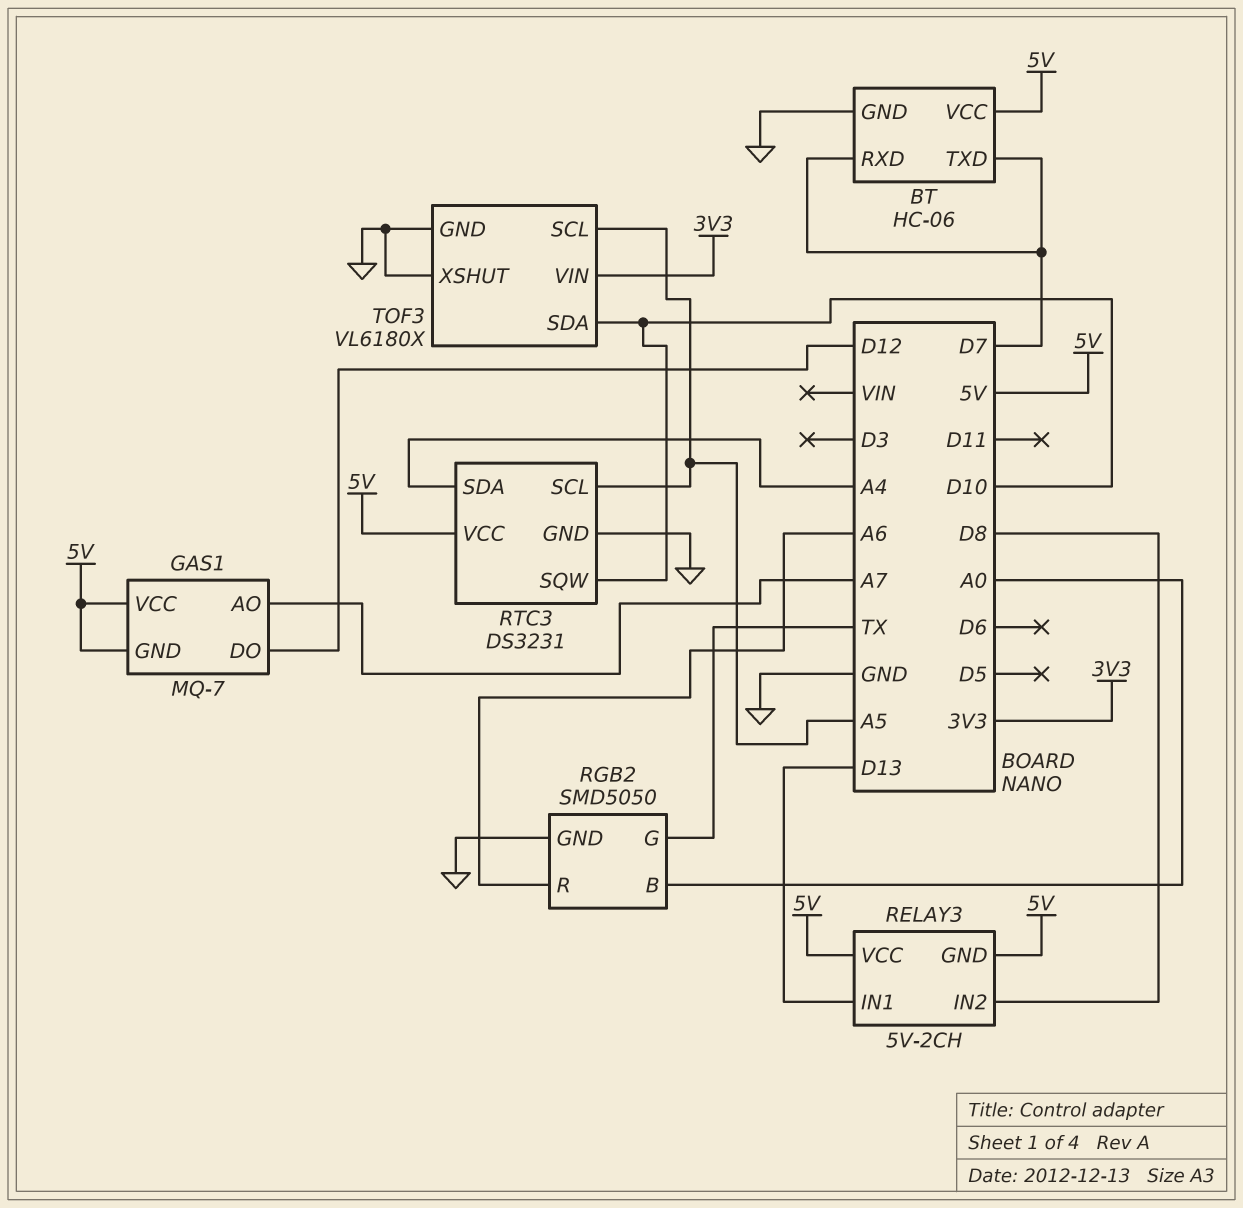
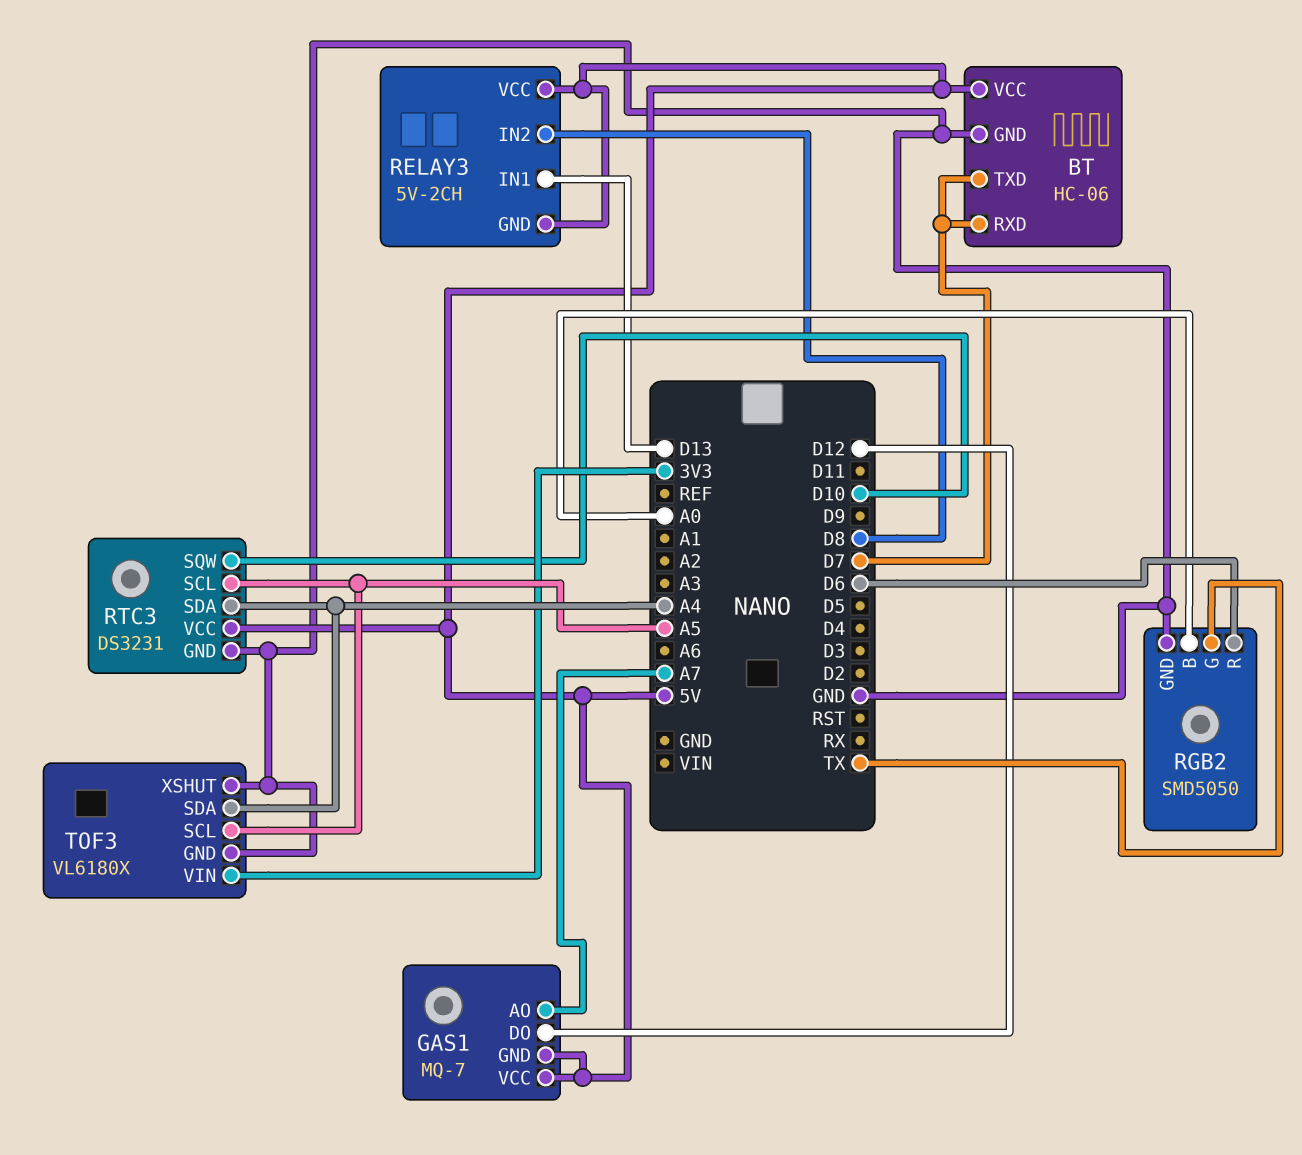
RGB2 pin R: A6 -> D6
TOF3 pin SDA: D10 -> A4

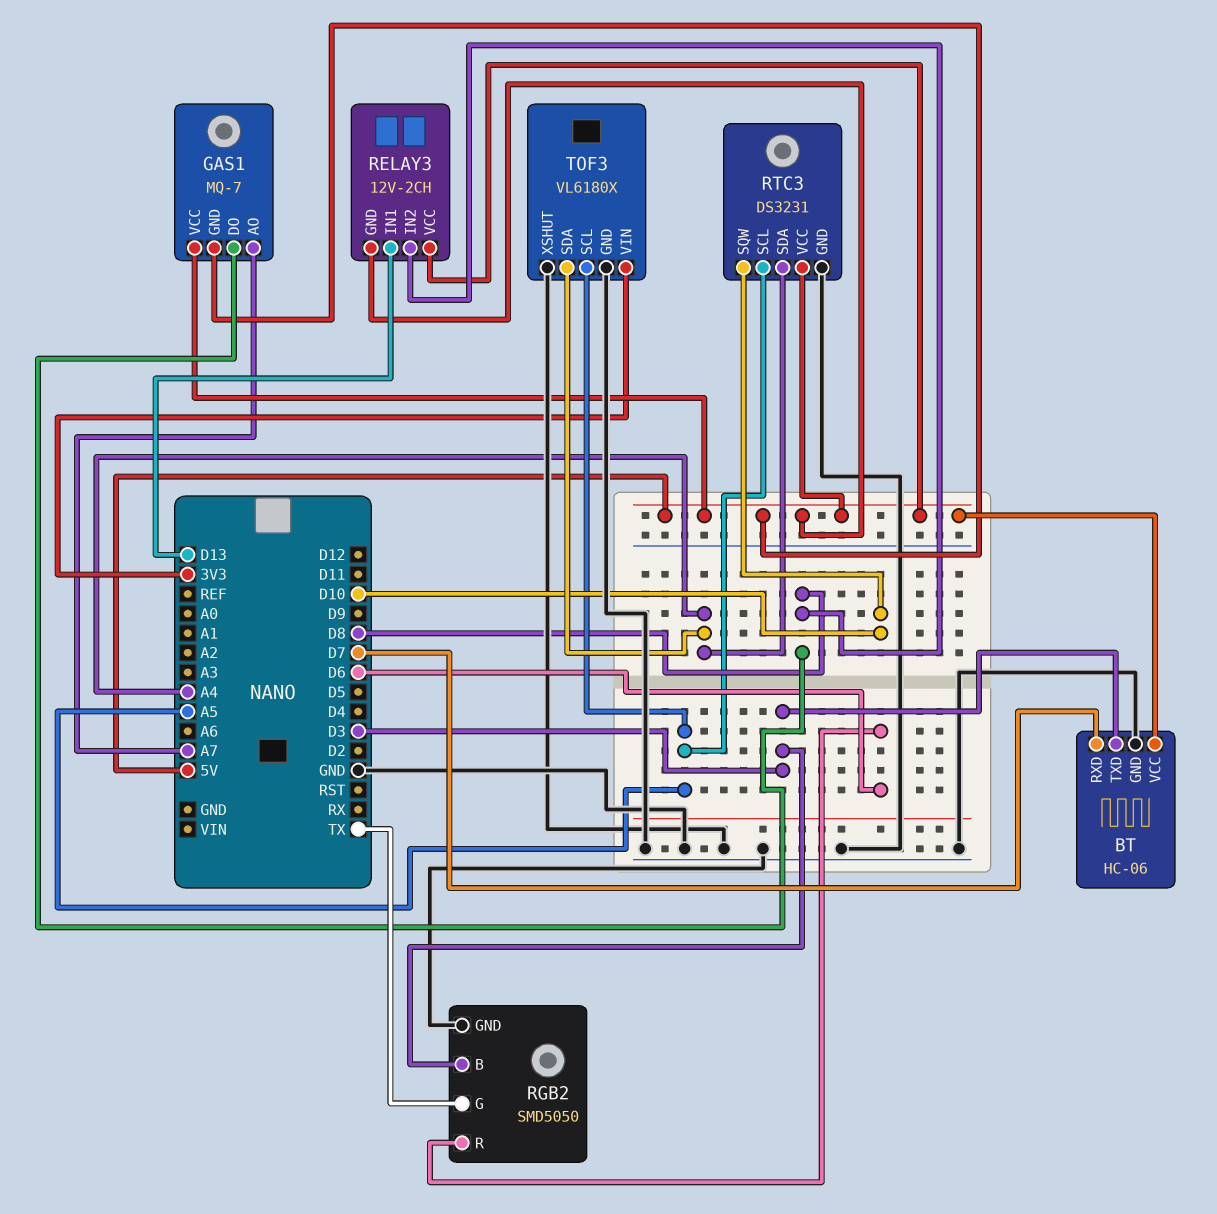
BT pin TXD: D7 -> D3
GAS1 pin DO: D12 -> D8
RELAY3: 5V-2CH -> 12V-2CH
RGB2 pin B: A0 -> D3

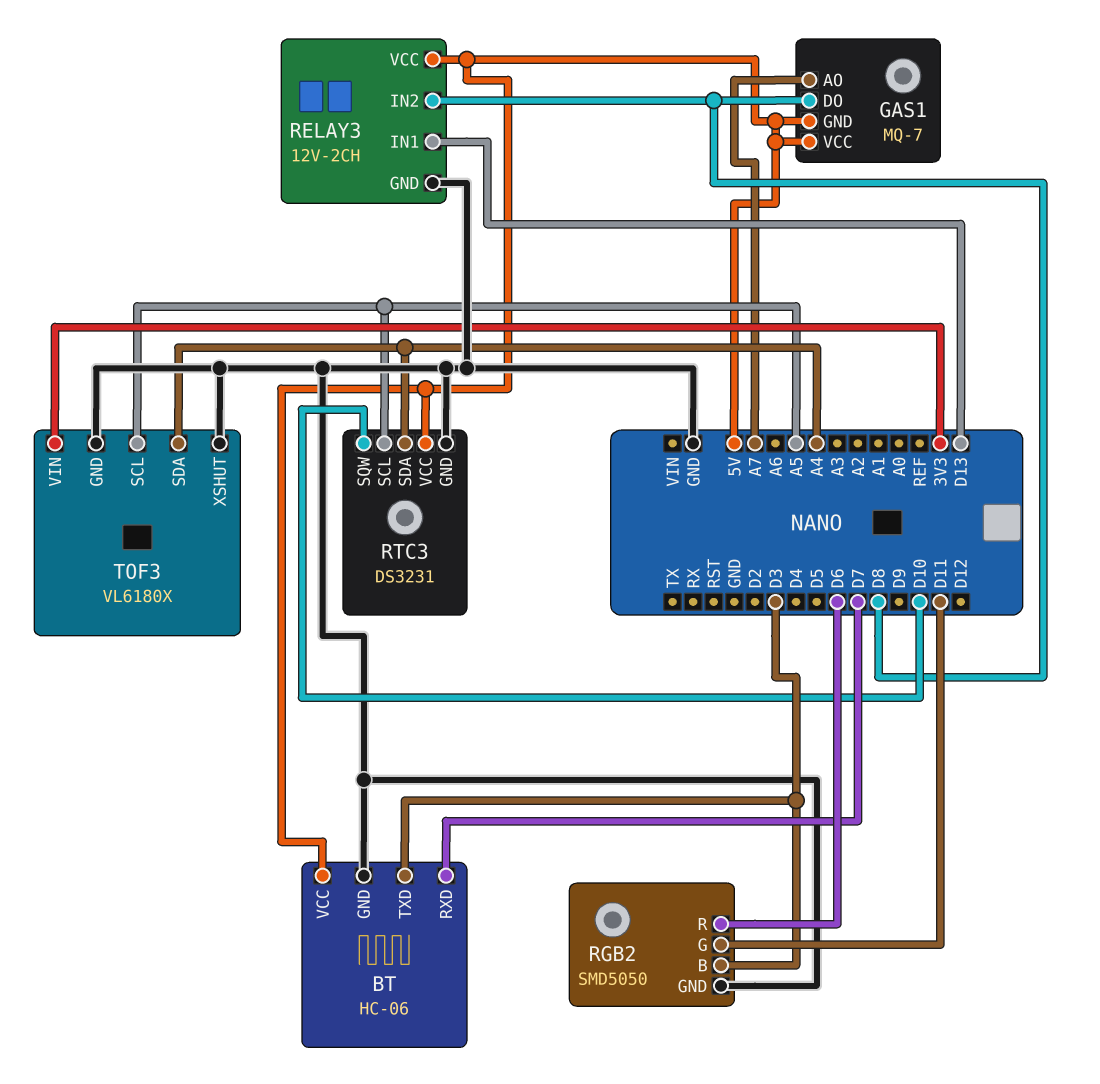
RELAY3 pin GND: 5V -> GND
RGB2 pin G: TX -> D11

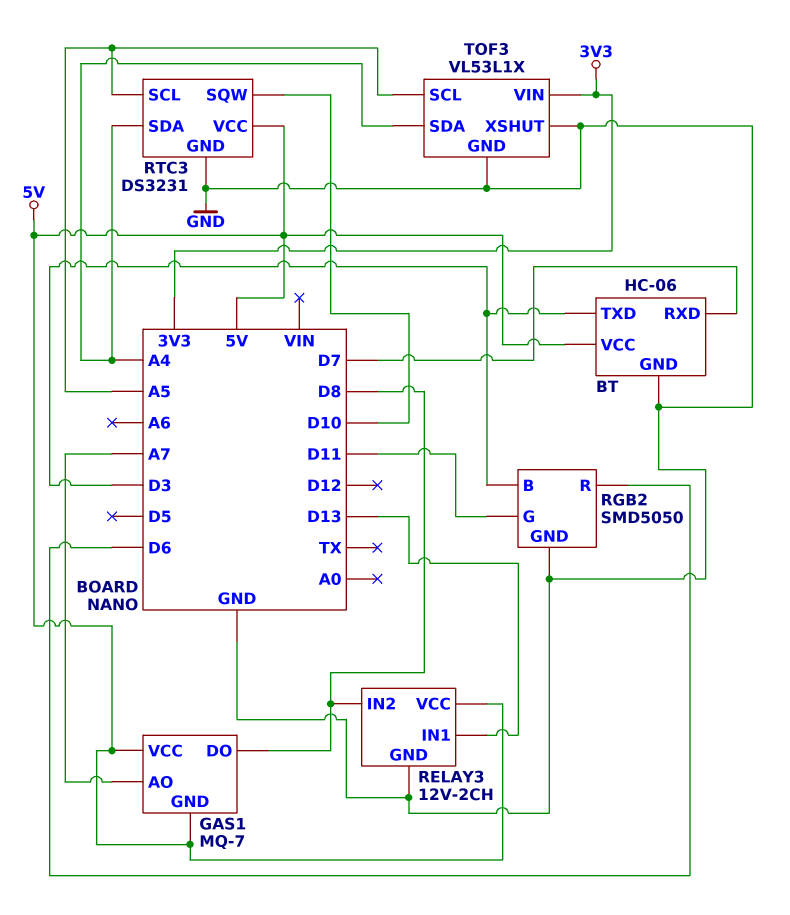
TOF3: VL6180X -> VL53L1X

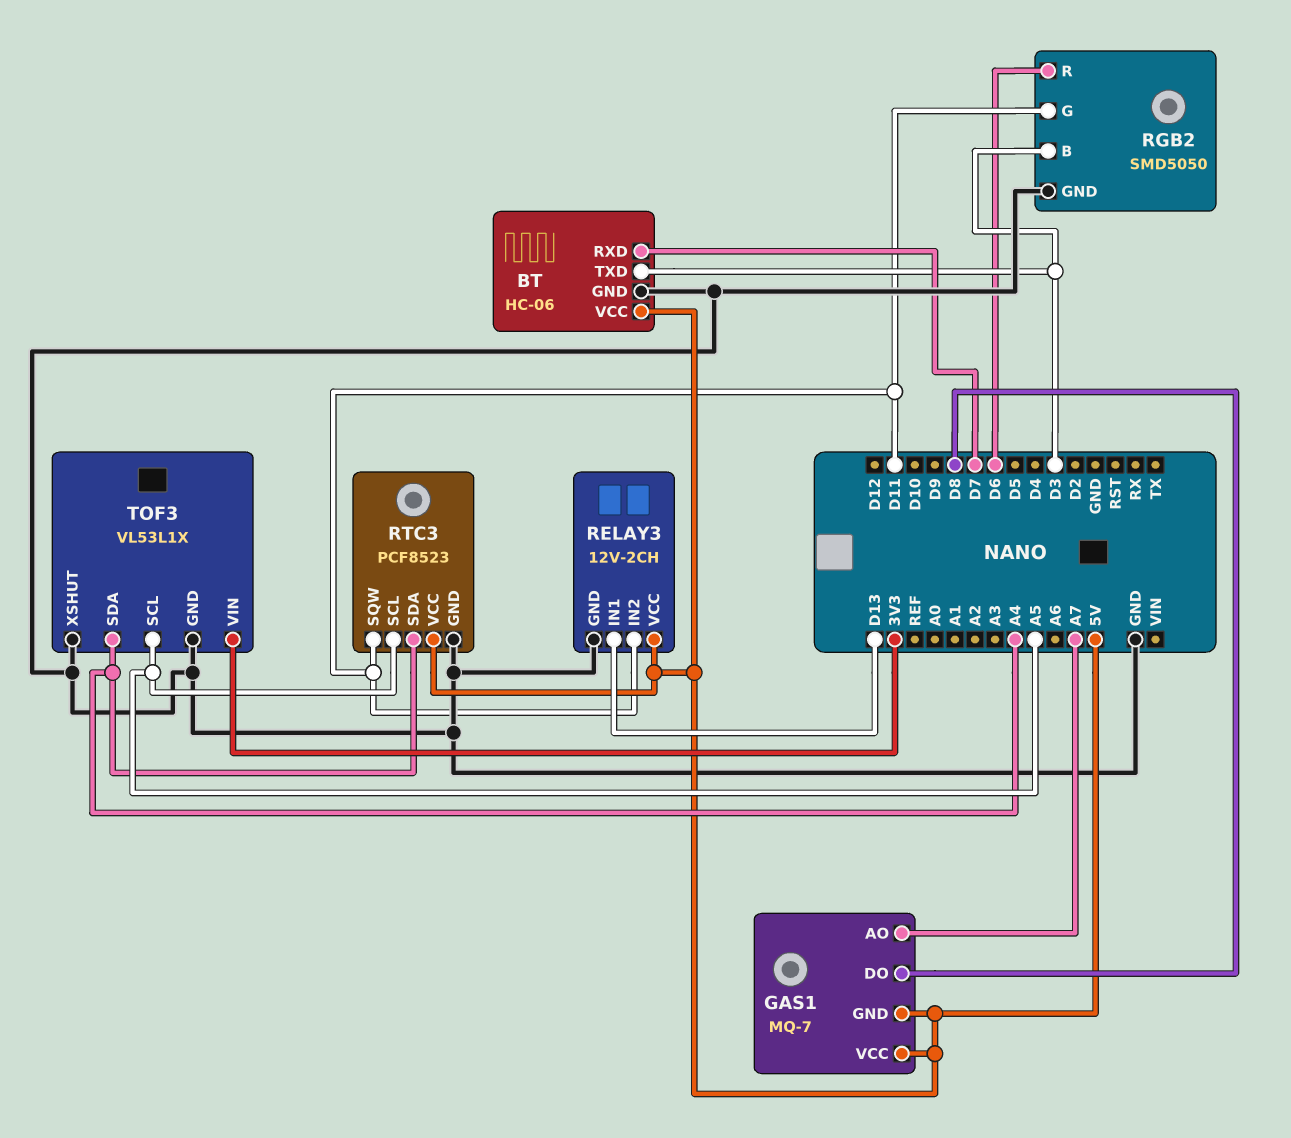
RELAY3 pin IN2: D8 -> D11
RTC3: DS3231 -> PCF8523
RTC3 pin SQW: D10 -> D11

